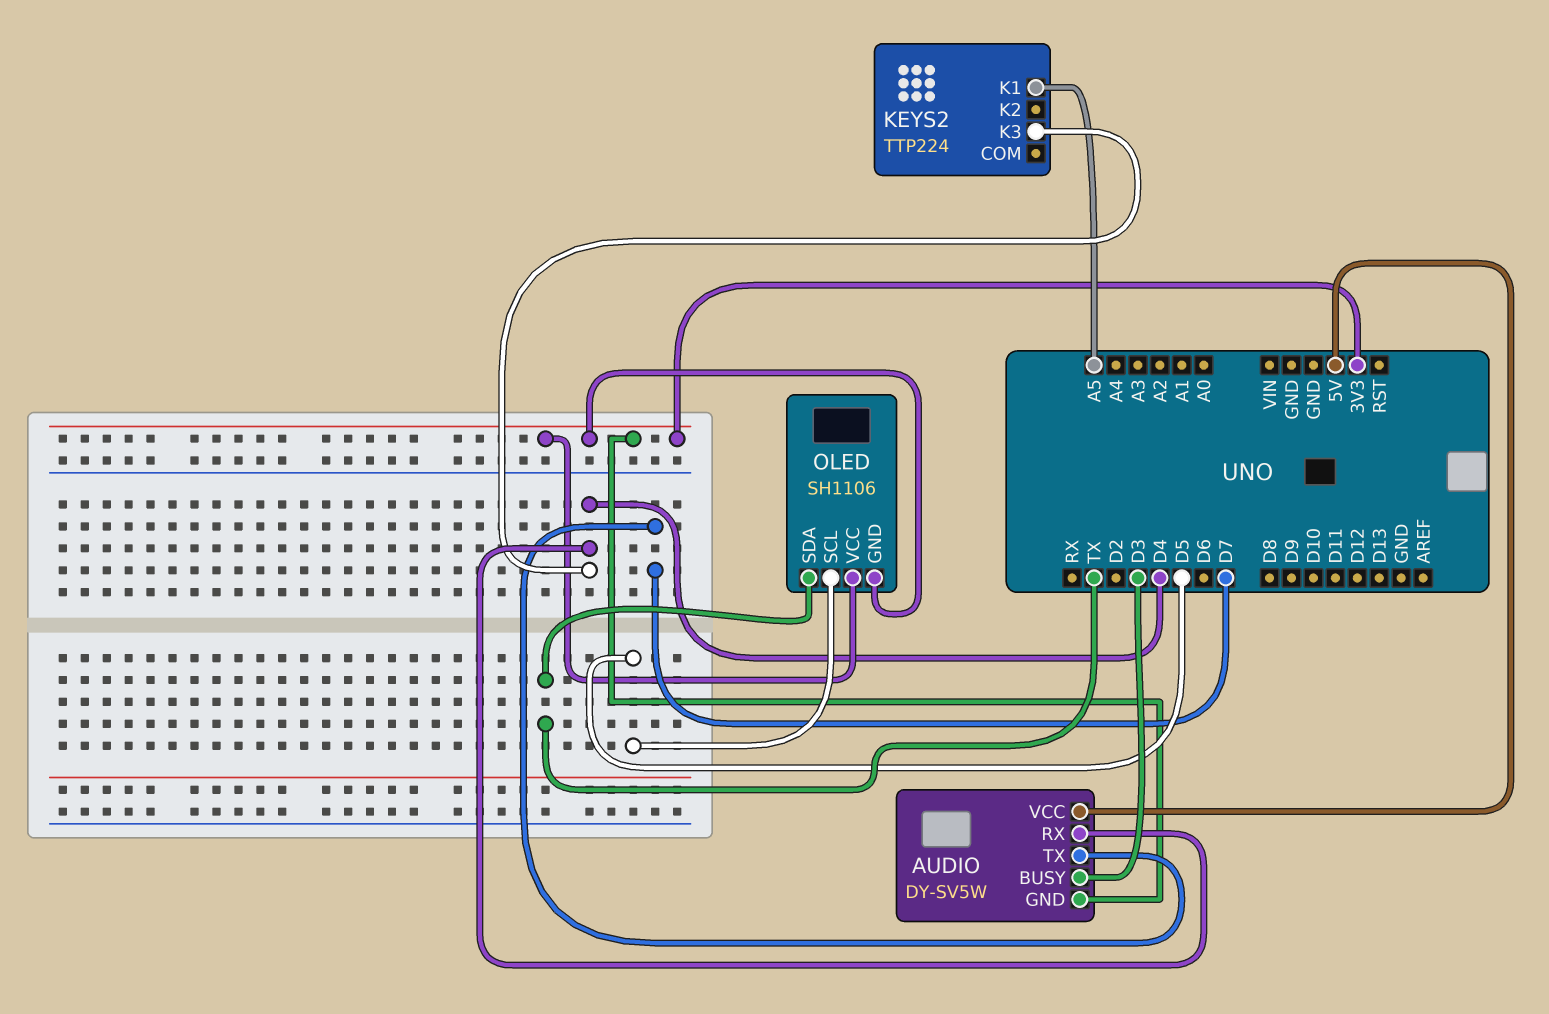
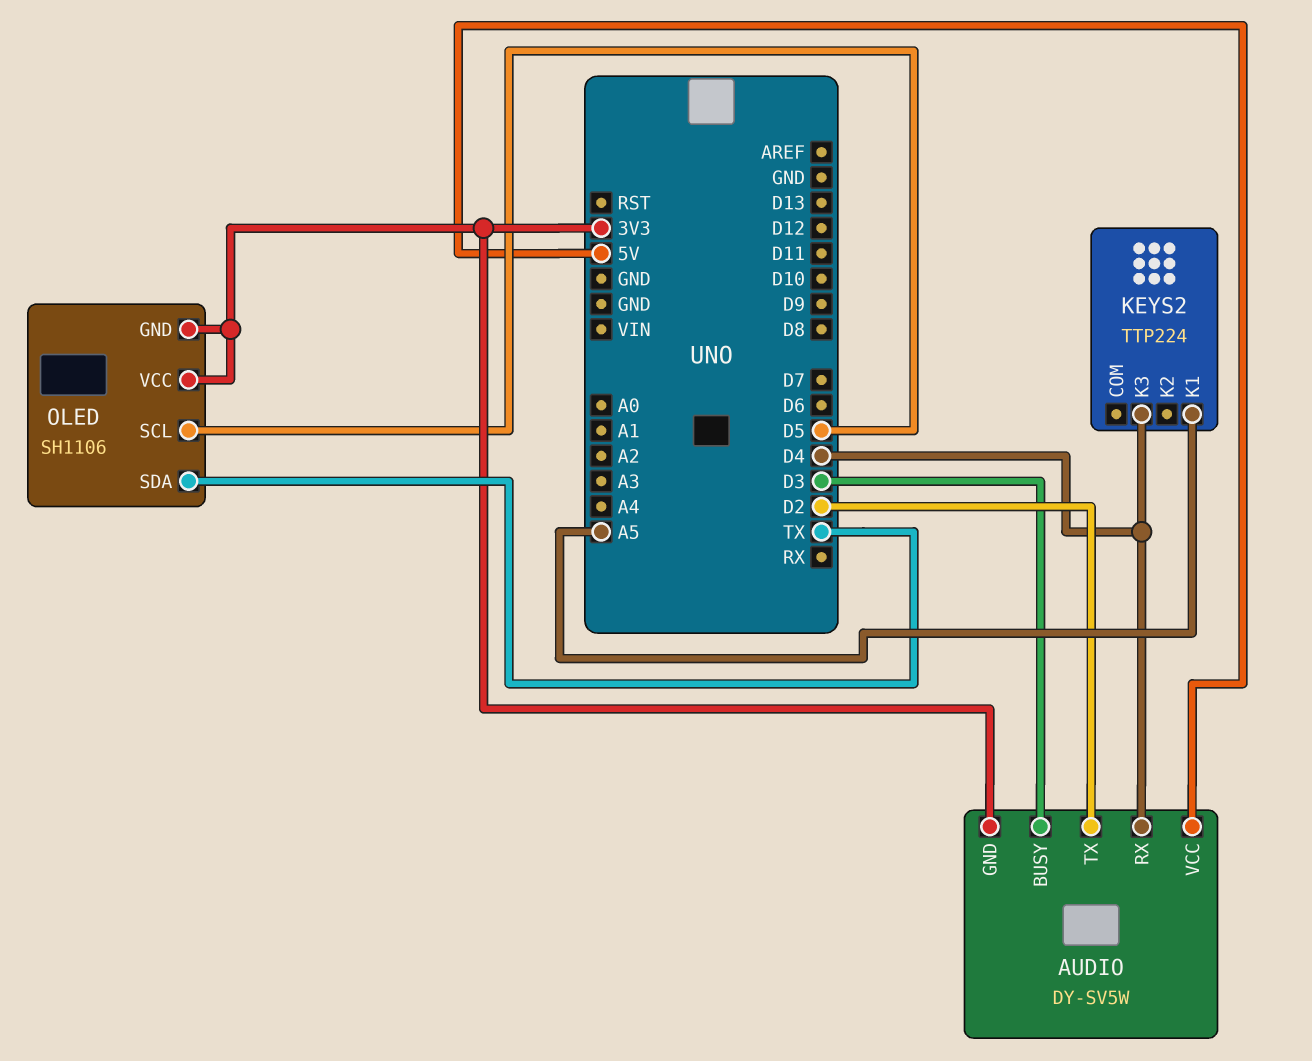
AUDIO pin TX: D7 -> D2

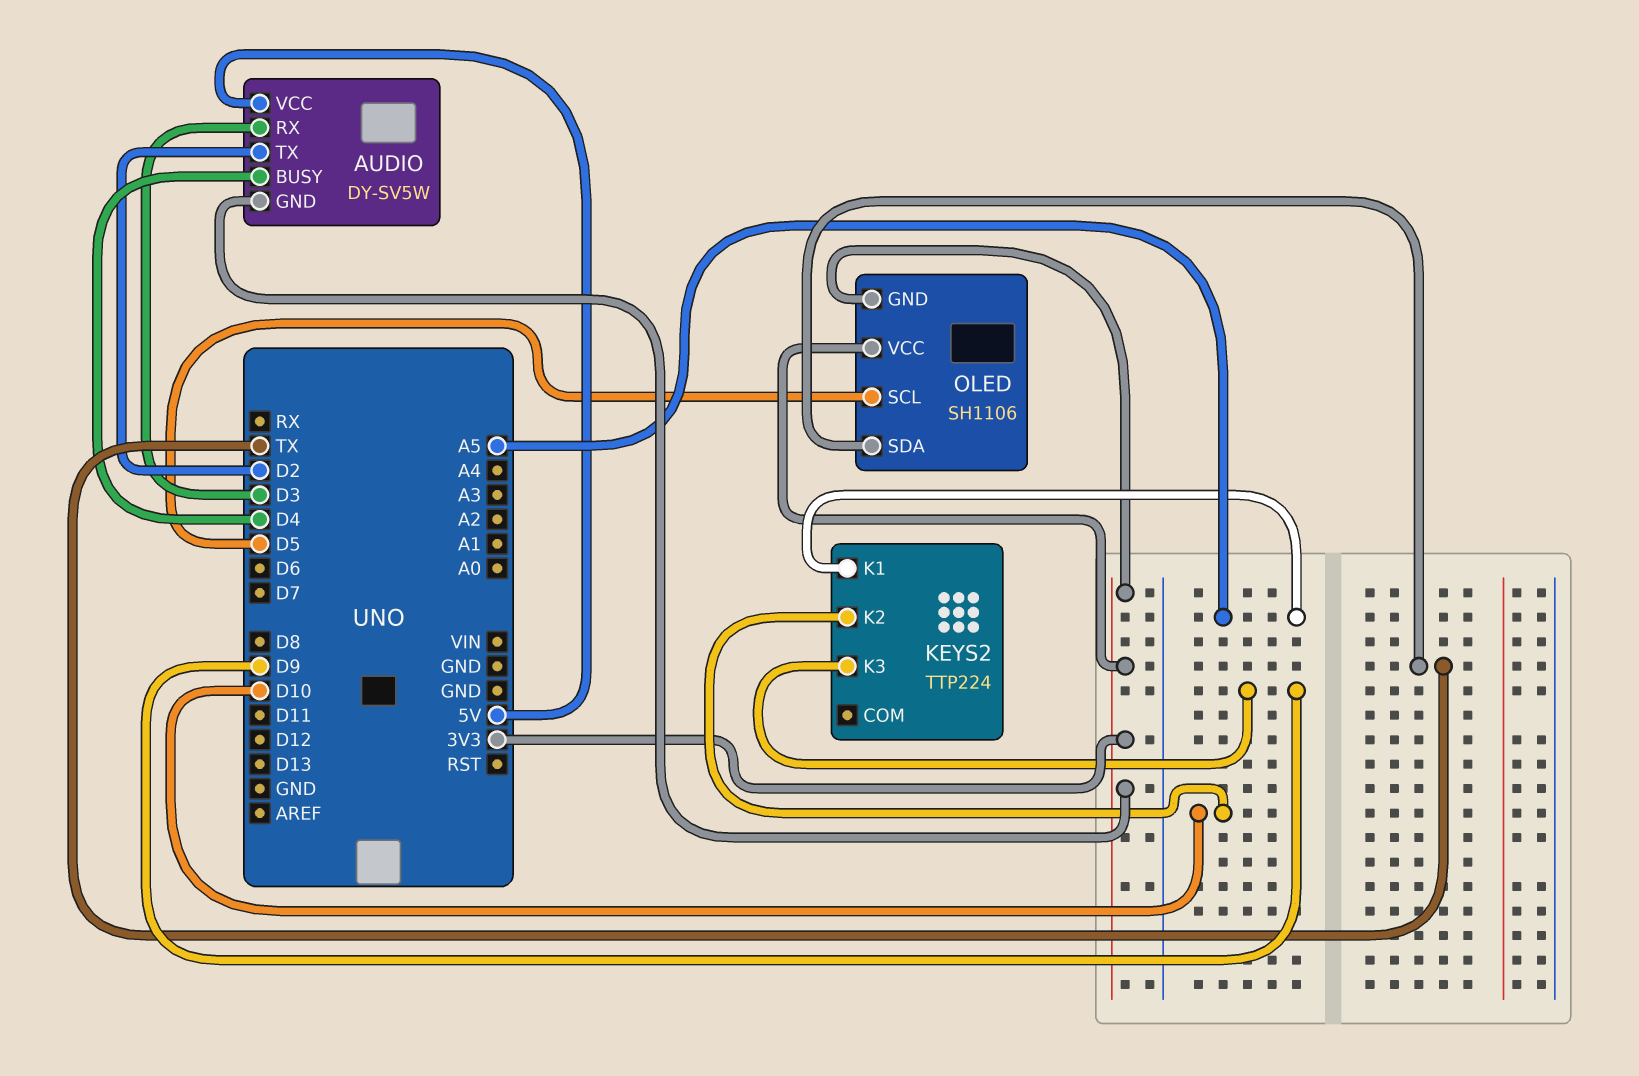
AUDIO pin BUSY: D3 -> D4
AUDIO pin RX: D4 -> D3
KEYS2 pin K2: none -> D10
KEYS2 pin K3: D4 -> D9

